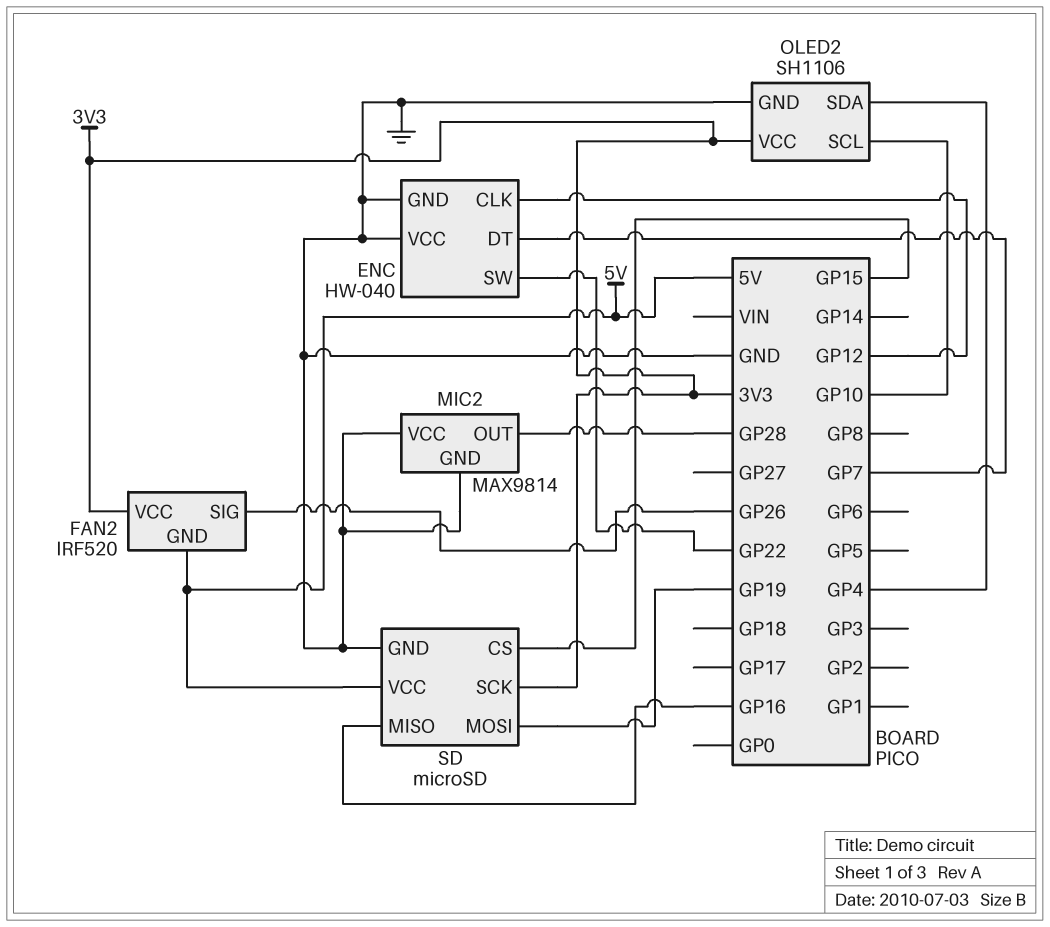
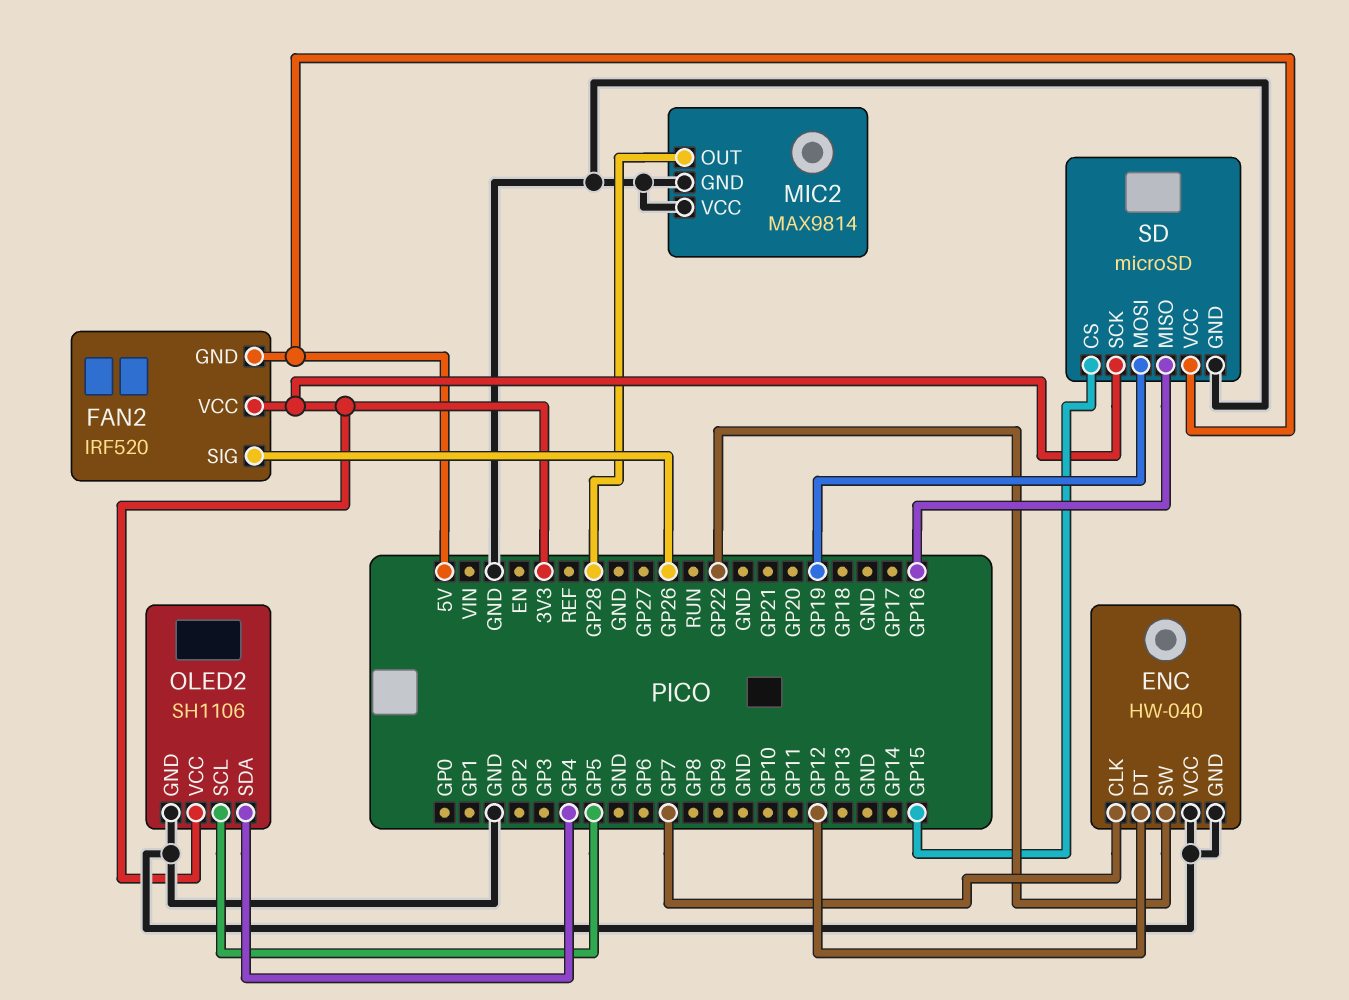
ENC pin CLK: GP12 -> GP7
ENC pin DT: GP7 -> GP12
OLED2 pin SCL: GP10 -> GP5

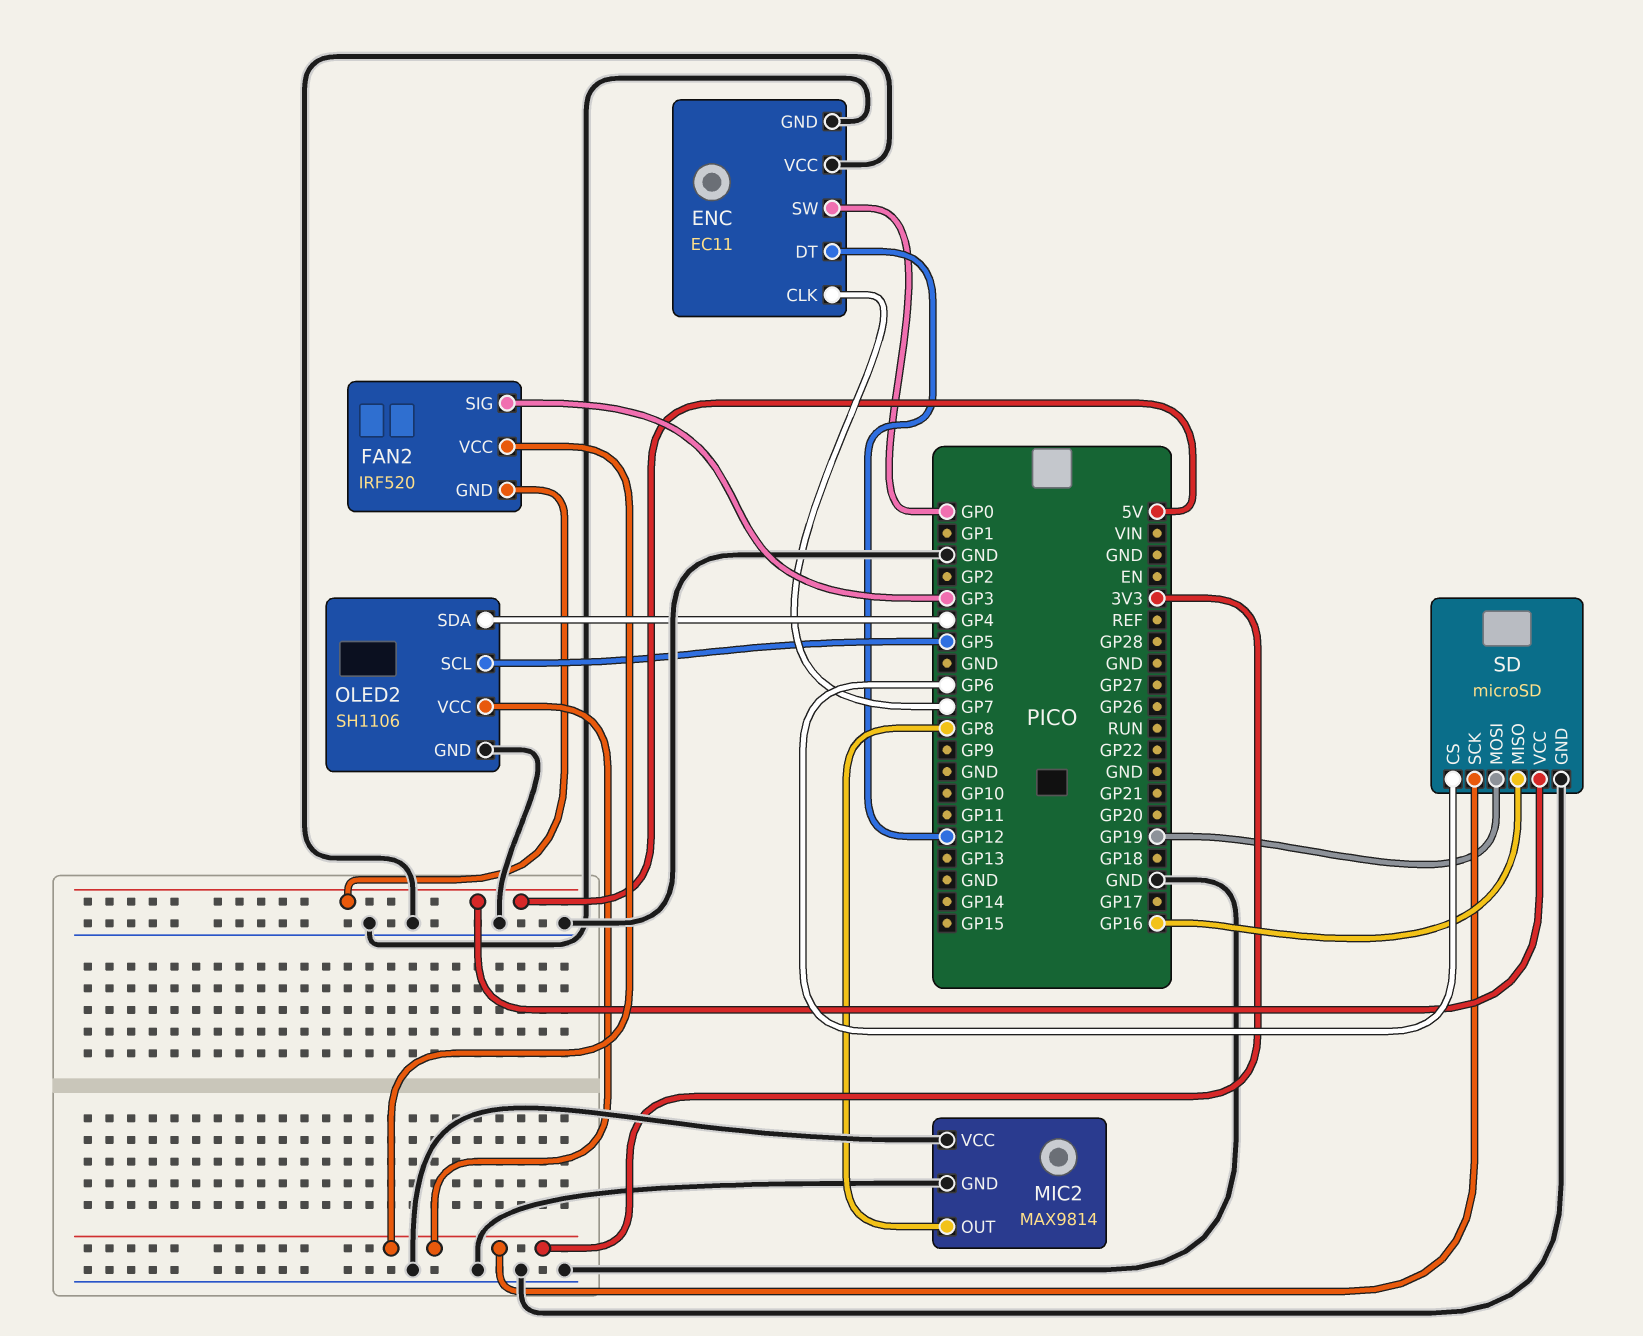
ENC: HW-040 -> EC11
ENC pin SW: GP22 -> GP0
FAN2 pin SIG: GP26 -> GP3
MIC2 pin OUT: GP28 -> GP8
SD pin CS: GP15 -> GP6

